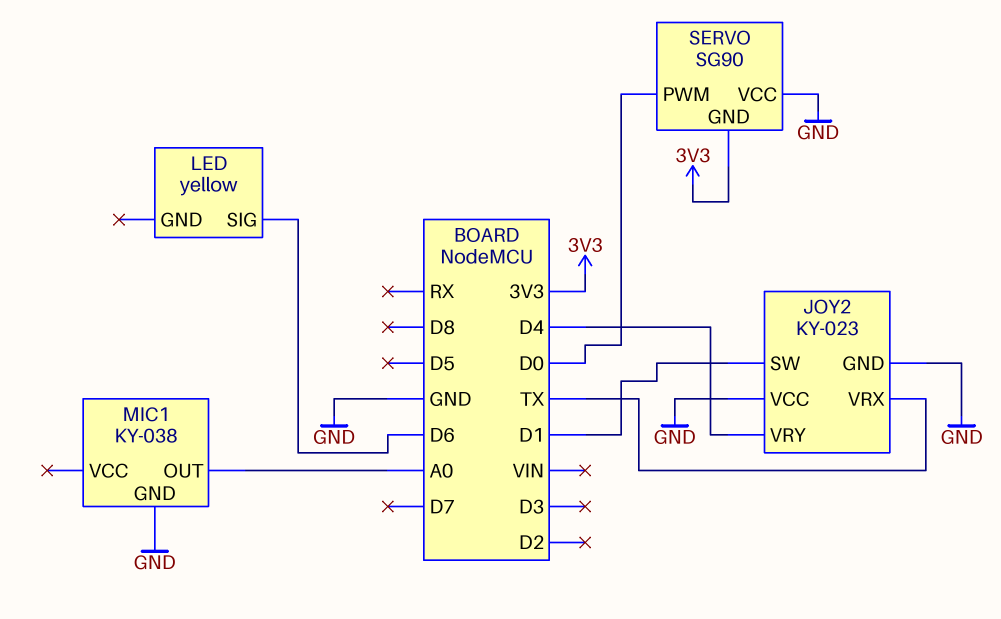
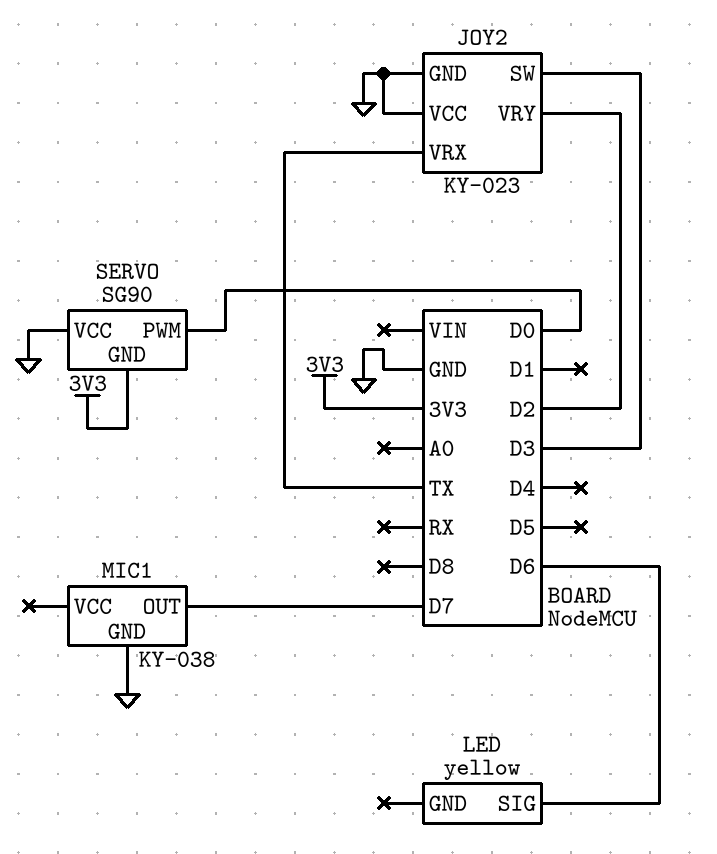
JOY2 pin SW: D1 -> D3
JOY2 pin VRY: D4 -> D2
MIC1 pin OUT: A0 -> D7

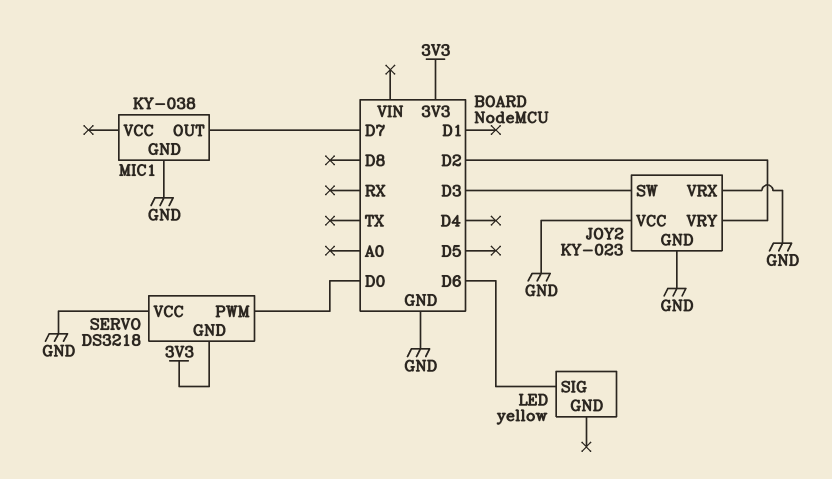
JOY2 pin VRX: TX -> GND
SERVO: SG90 -> DS3218

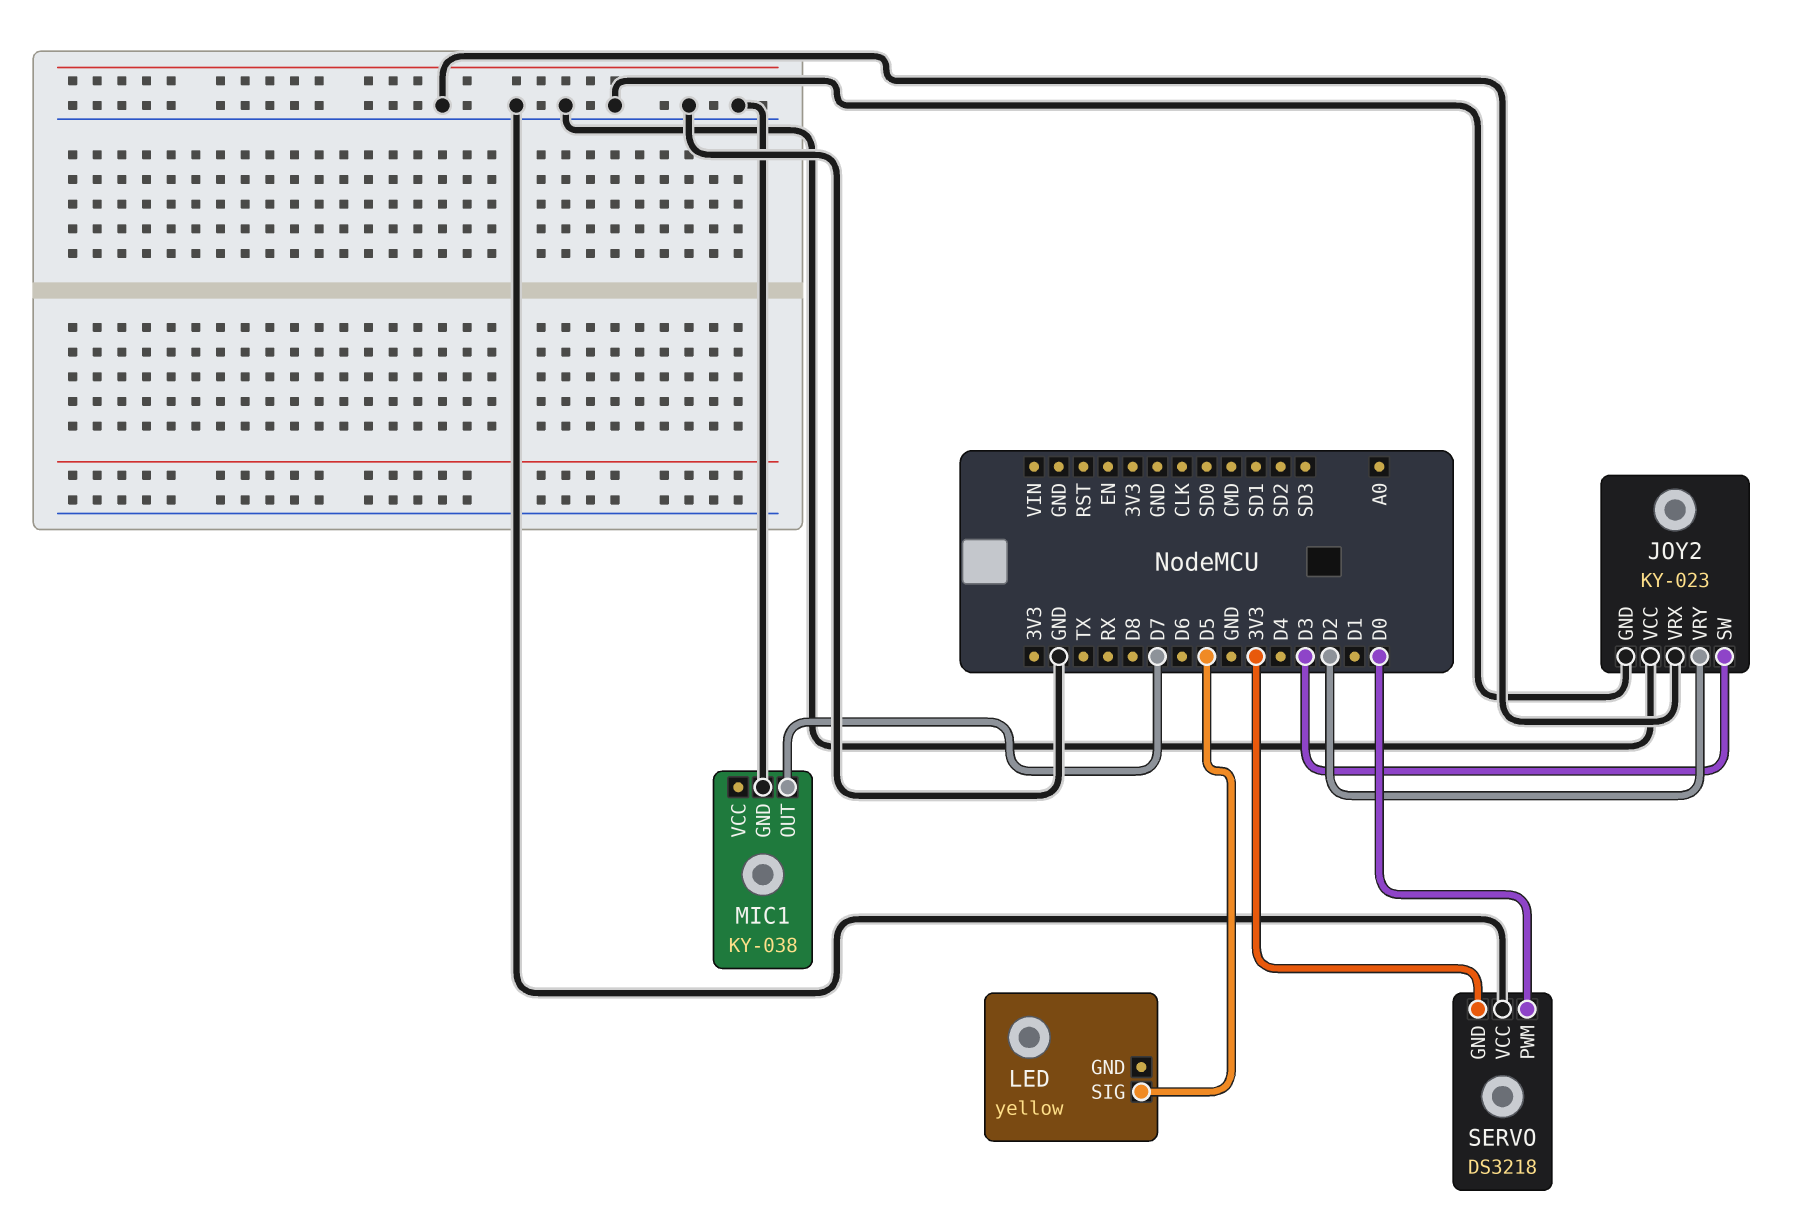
LED pin SIG: D6 -> D5

